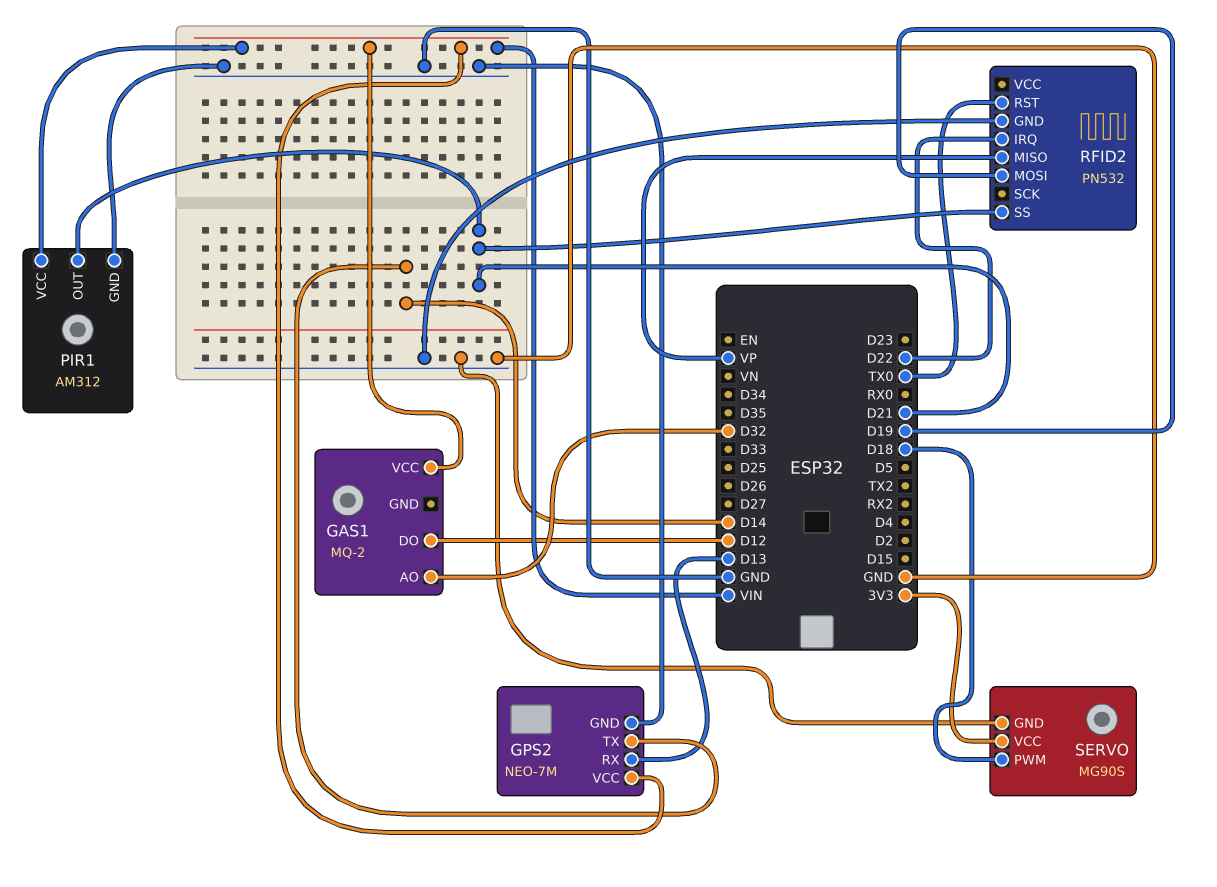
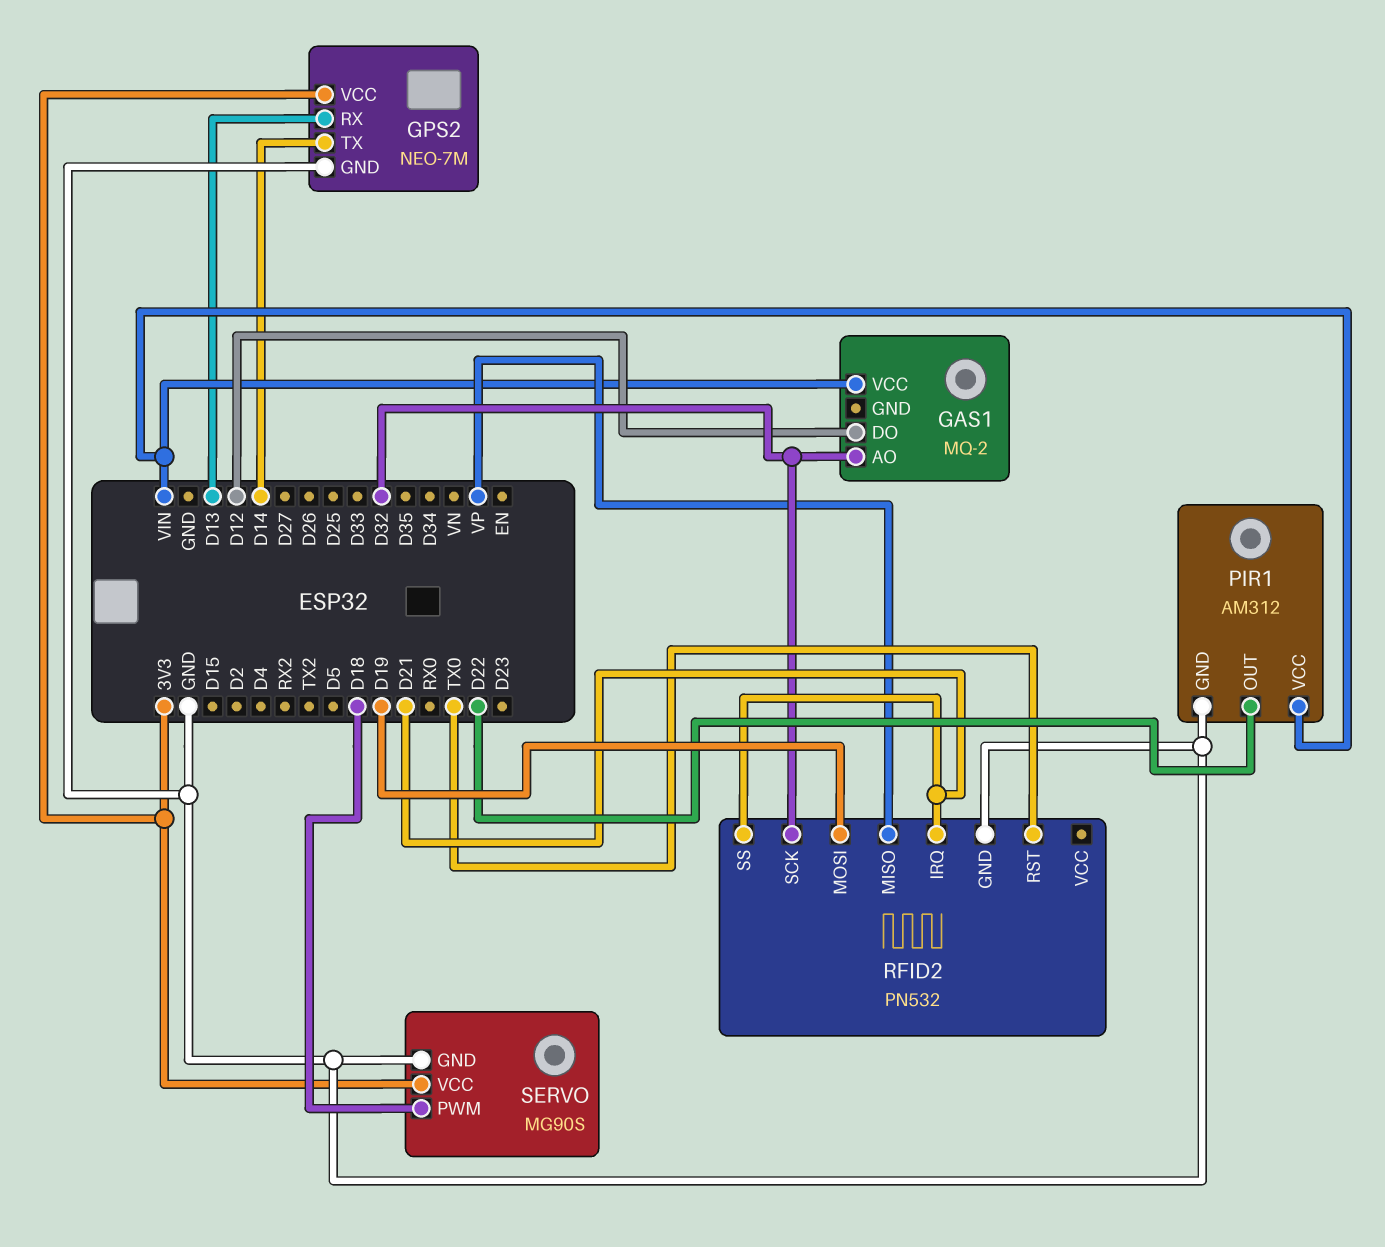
GPS2 pin VCC: VIN -> 3V3
PIR1 pin OUT: D21 -> D22
RFID2 pin IRQ: D22 -> D21
RFID2 pin SCK: none -> D32

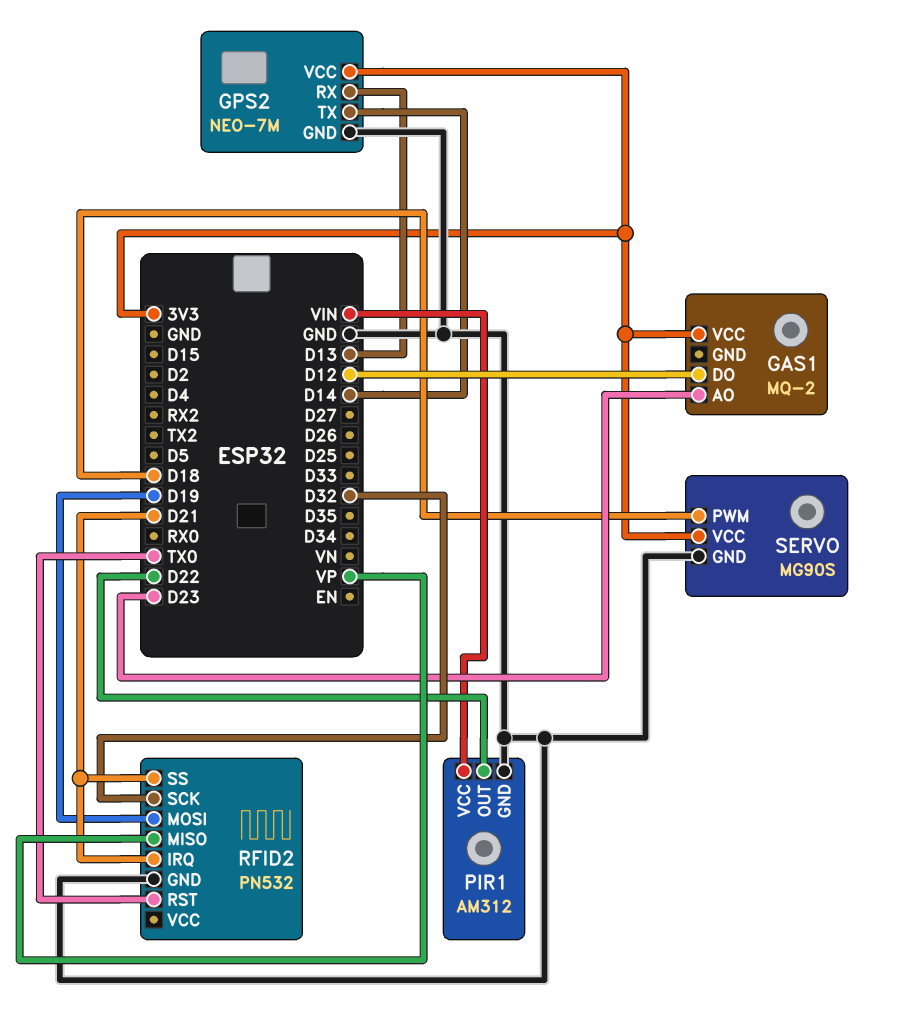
GAS1 pin AO: D32 -> D23
GAS1 pin VCC: VIN -> 3V3

